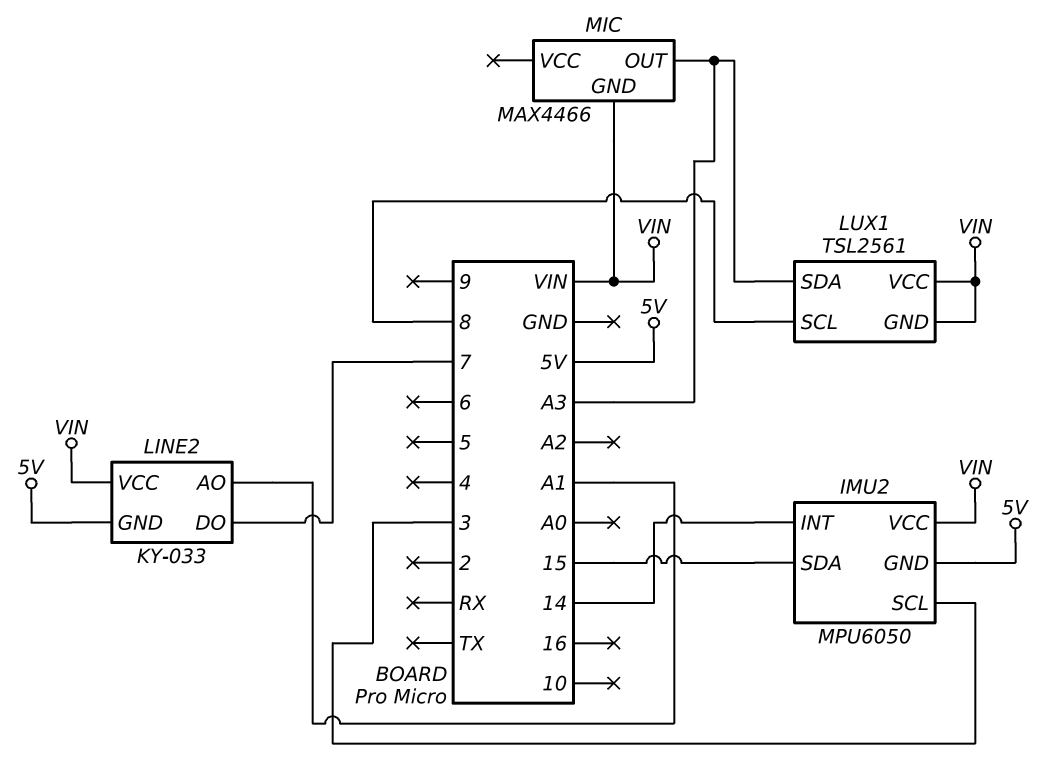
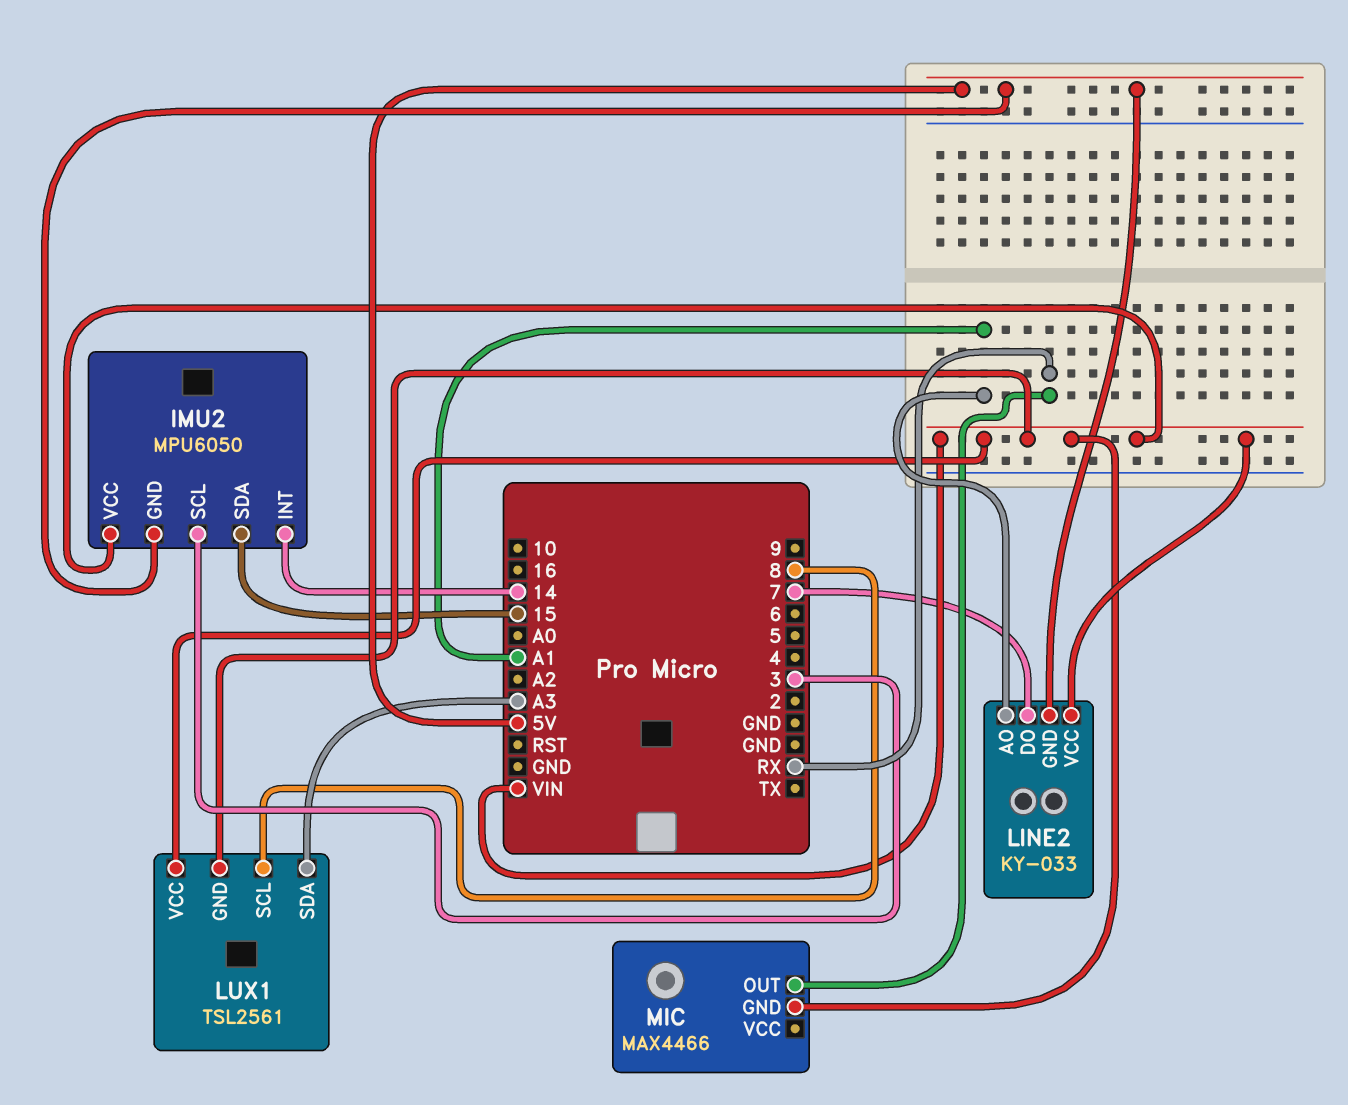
MIC pin OUT: A3 -> RX

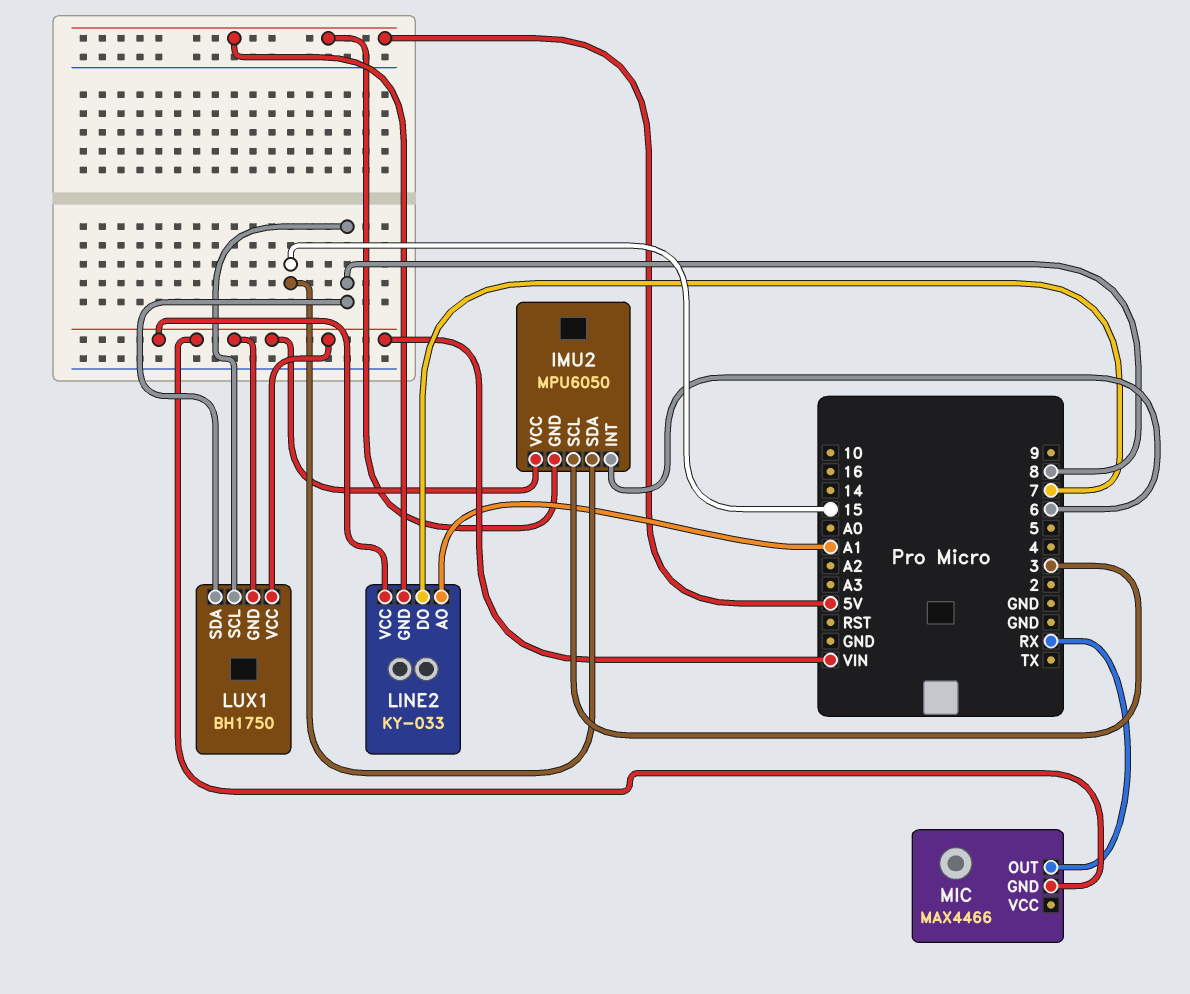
IMU2 pin INT: 14 -> 6
LUX1: TSL2561 -> BH1750
LUX1 pin SDA: A3 -> 8

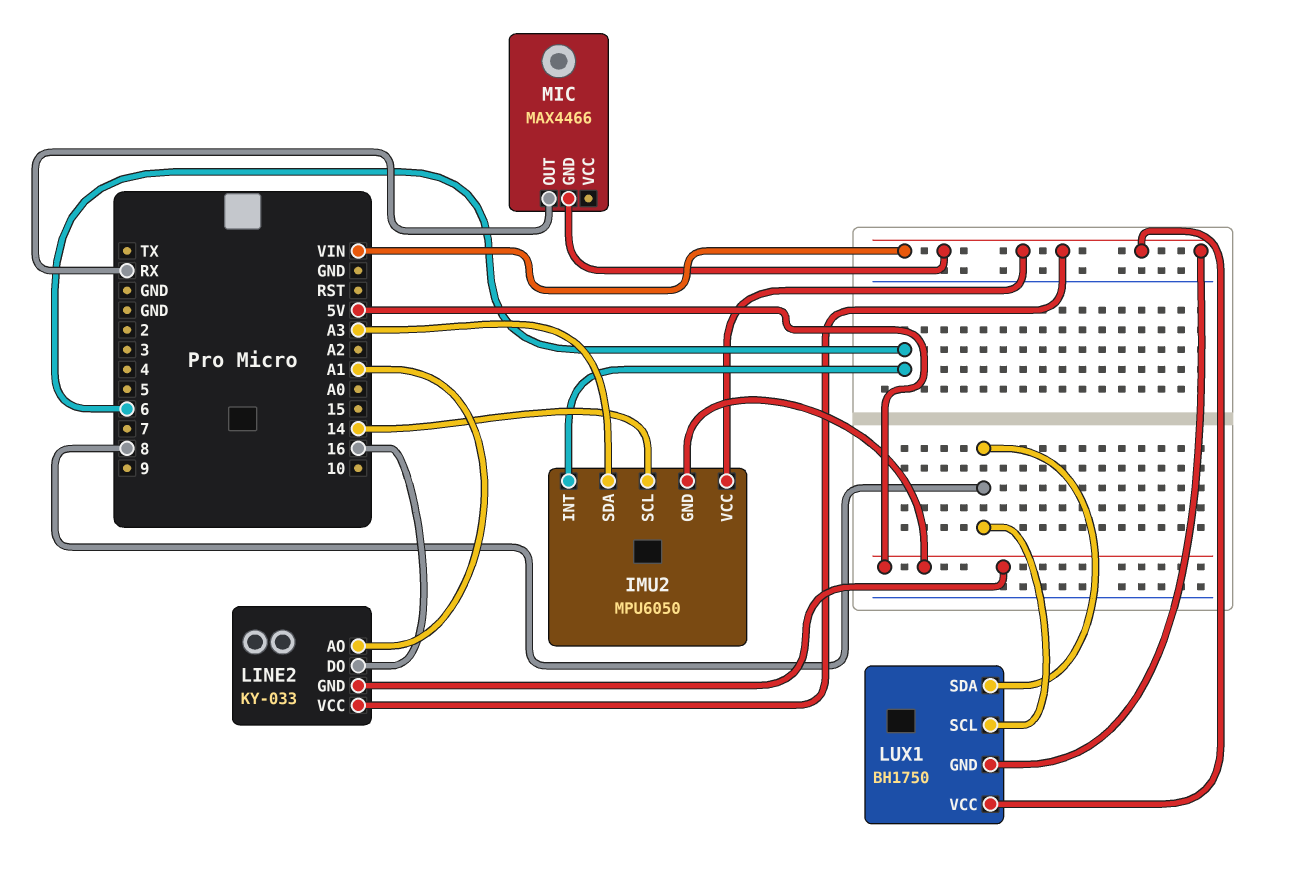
IMU2 pin SCL: 3 -> 14
IMU2 pin SDA: 15 -> A3
LINE2 pin DO: 7 -> 16

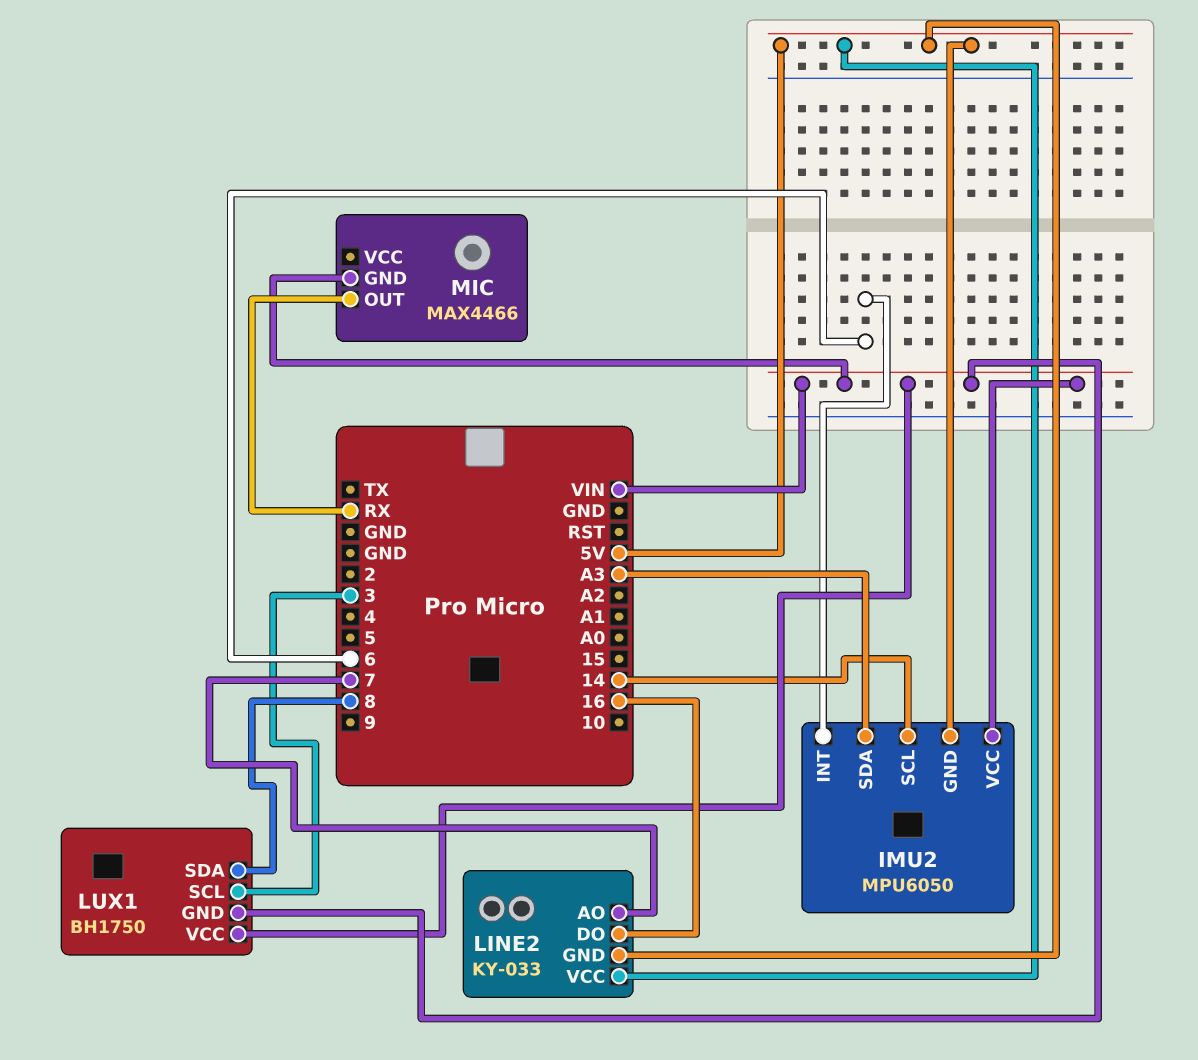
LINE2 pin AO: A1 -> 7
LINE2 pin VCC: VIN -> 5V
LUX1 pin SCL: 8 -> 3

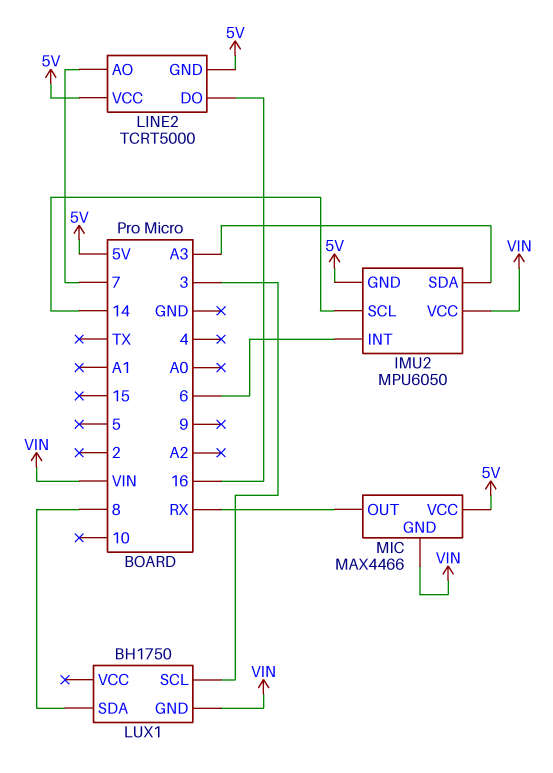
LINE2: KY-033 -> TCRT5000
LUX1 pin VCC: VIN -> none
MIC pin VCC: none -> 5V

